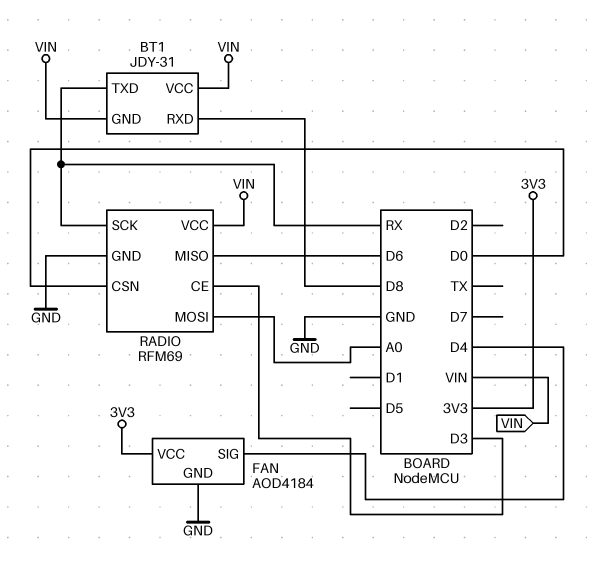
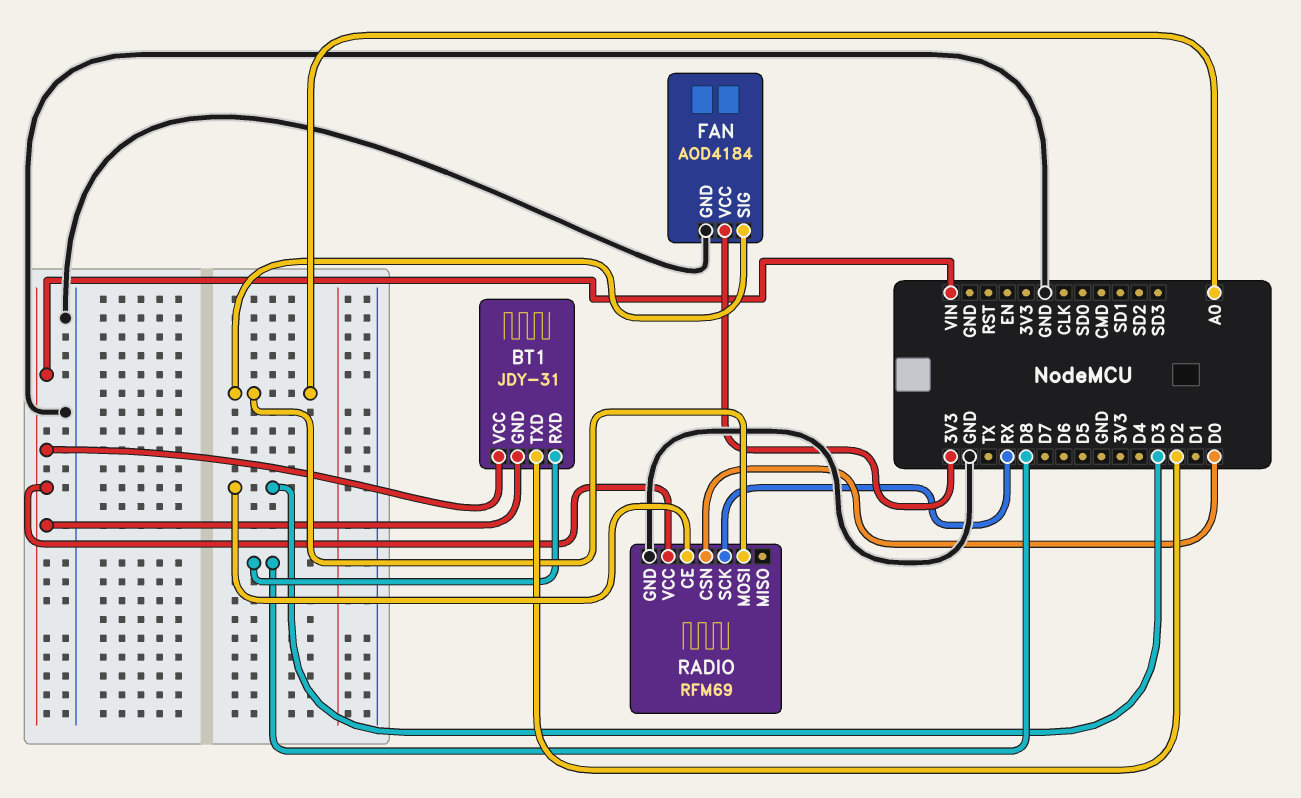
BT1 pin TXD: RX -> D2
FAN pin SIG: D4 -> A0
RADIO pin MISO: D6 -> none

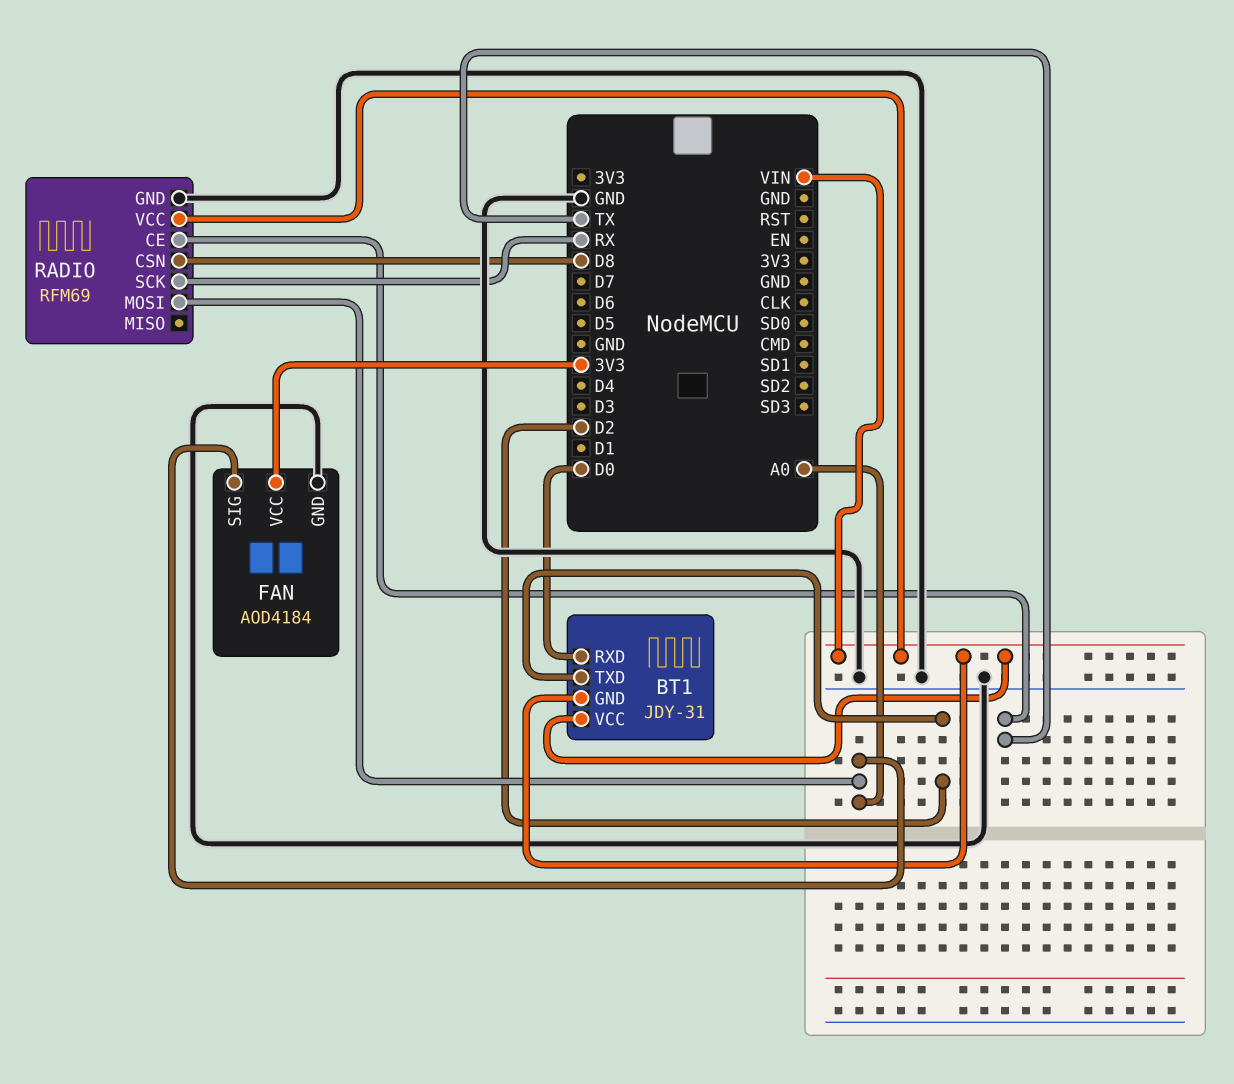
BT1 pin RXD: D8 -> D0
RADIO pin CE: D3 -> TX
RADIO pin CSN: D0 -> D8

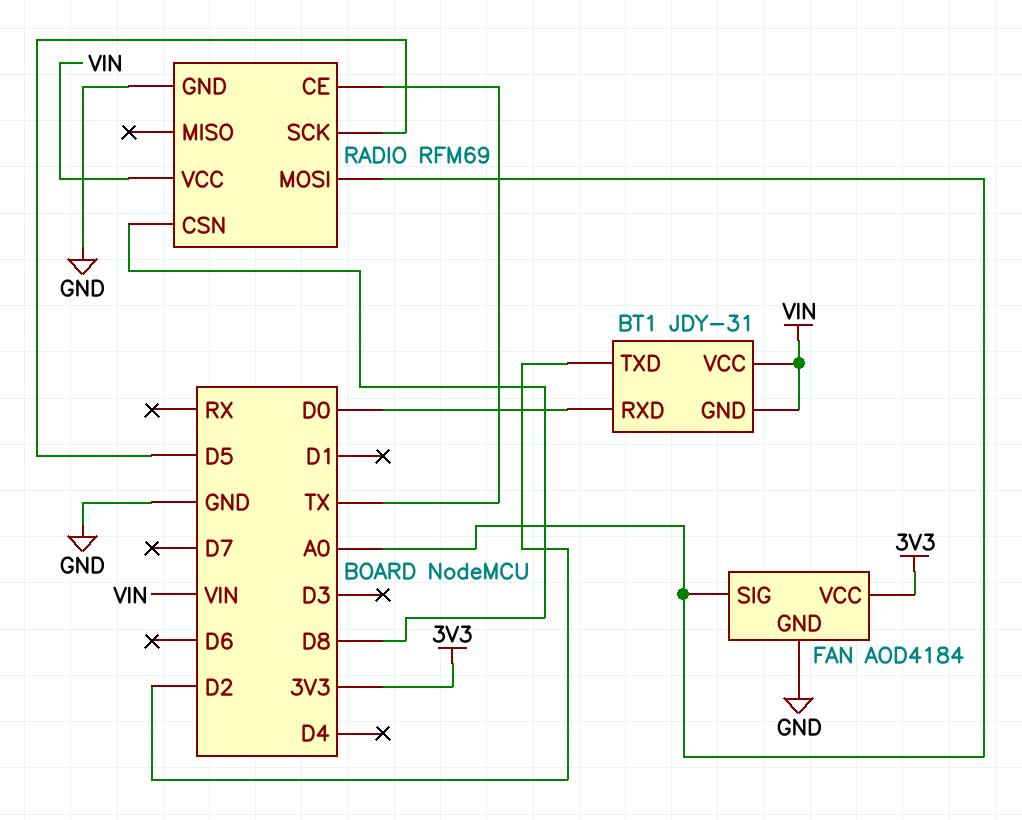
RADIO pin SCK: RX -> D5

